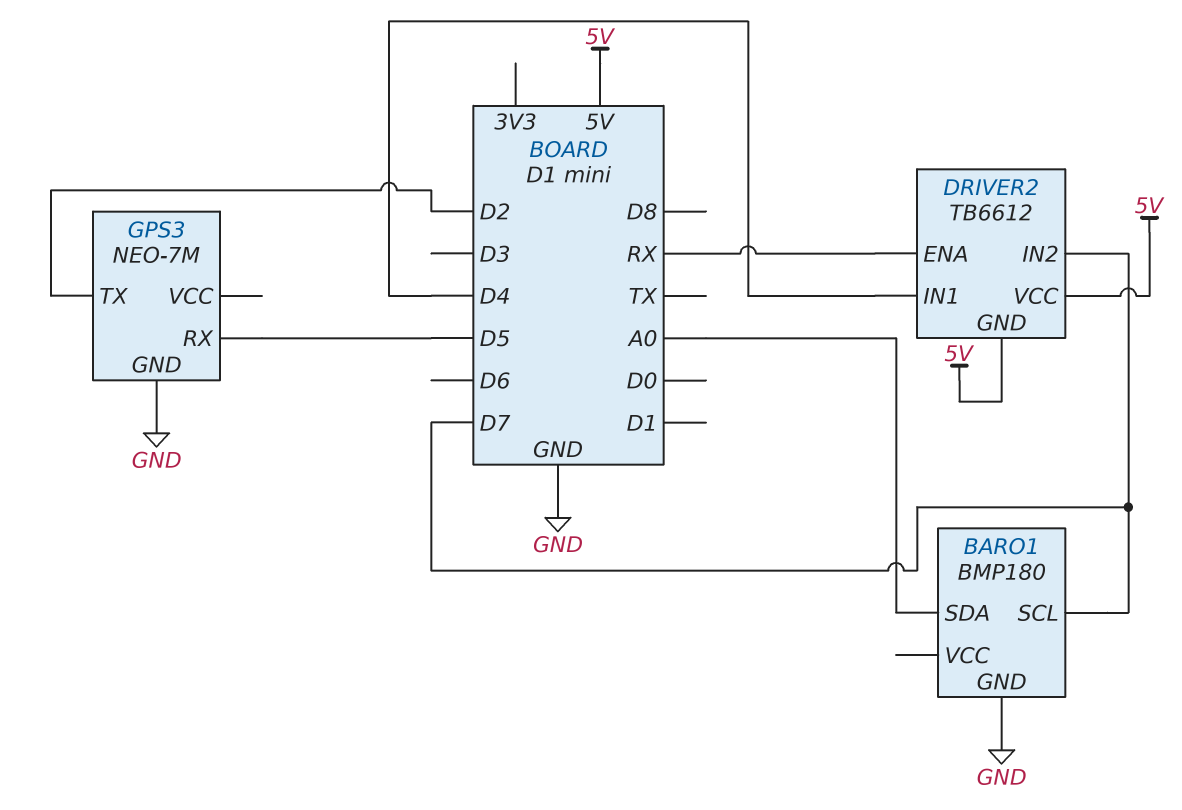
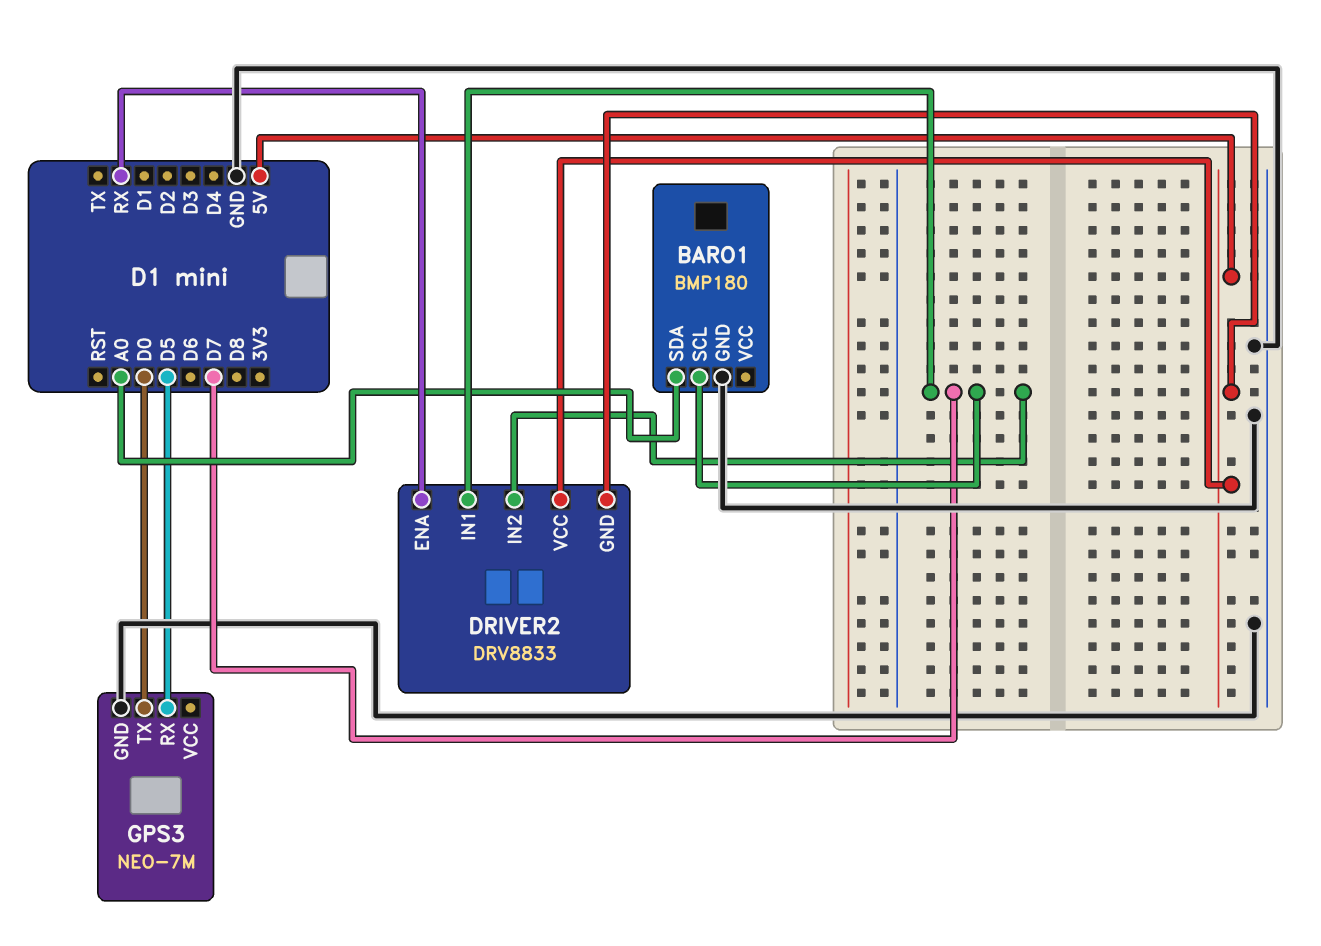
DRIVER2: TB6612 -> DRV8833
DRIVER2 pin IN1: D4 -> D7
GPS3 pin TX: D2 -> D0

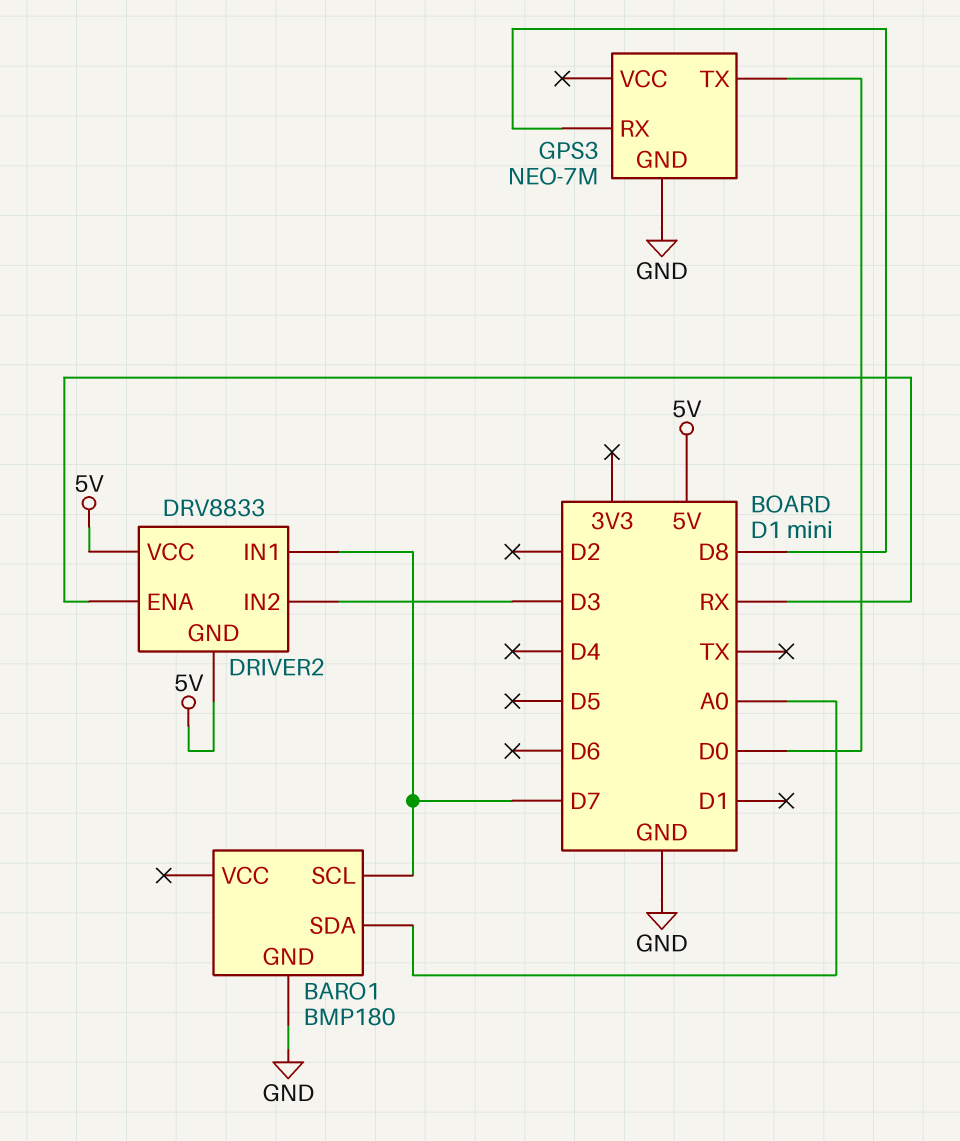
DRIVER2 pin IN2: D7 -> D3
GPS3 pin RX: D5 -> D8

